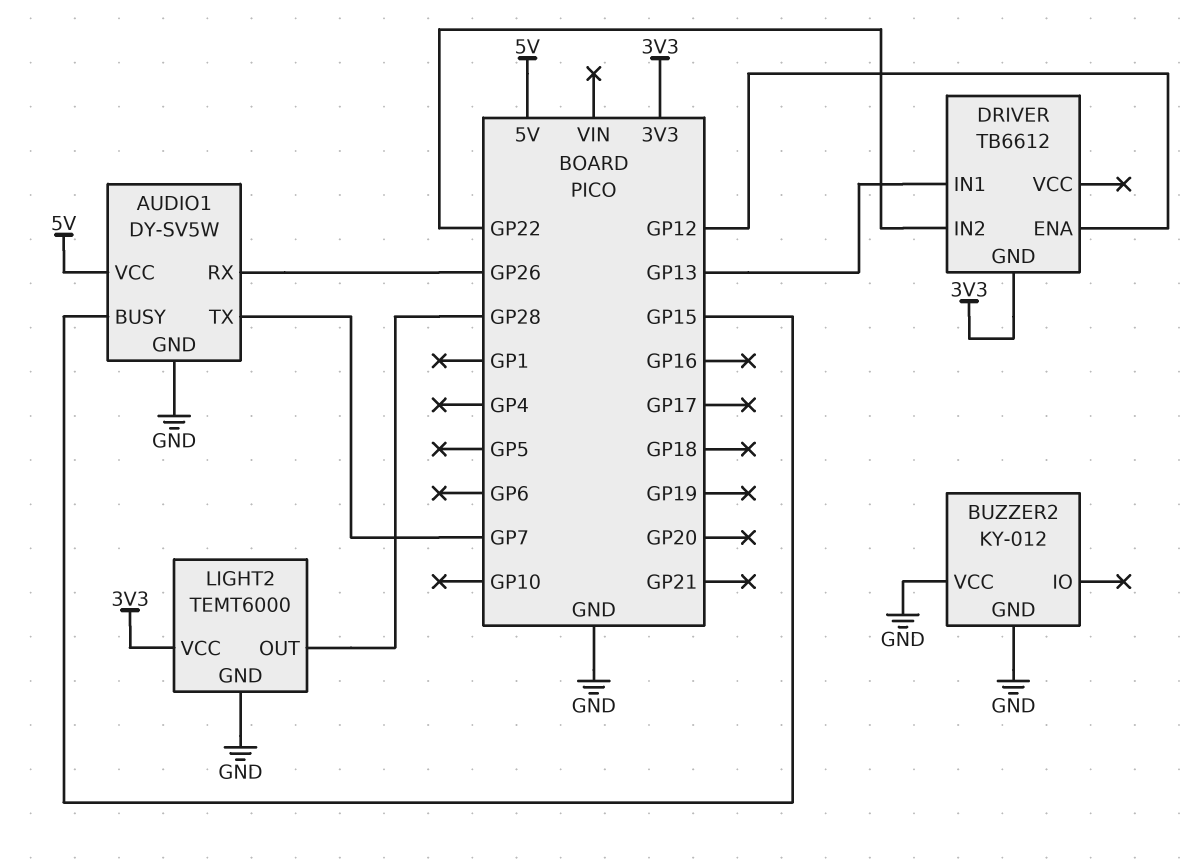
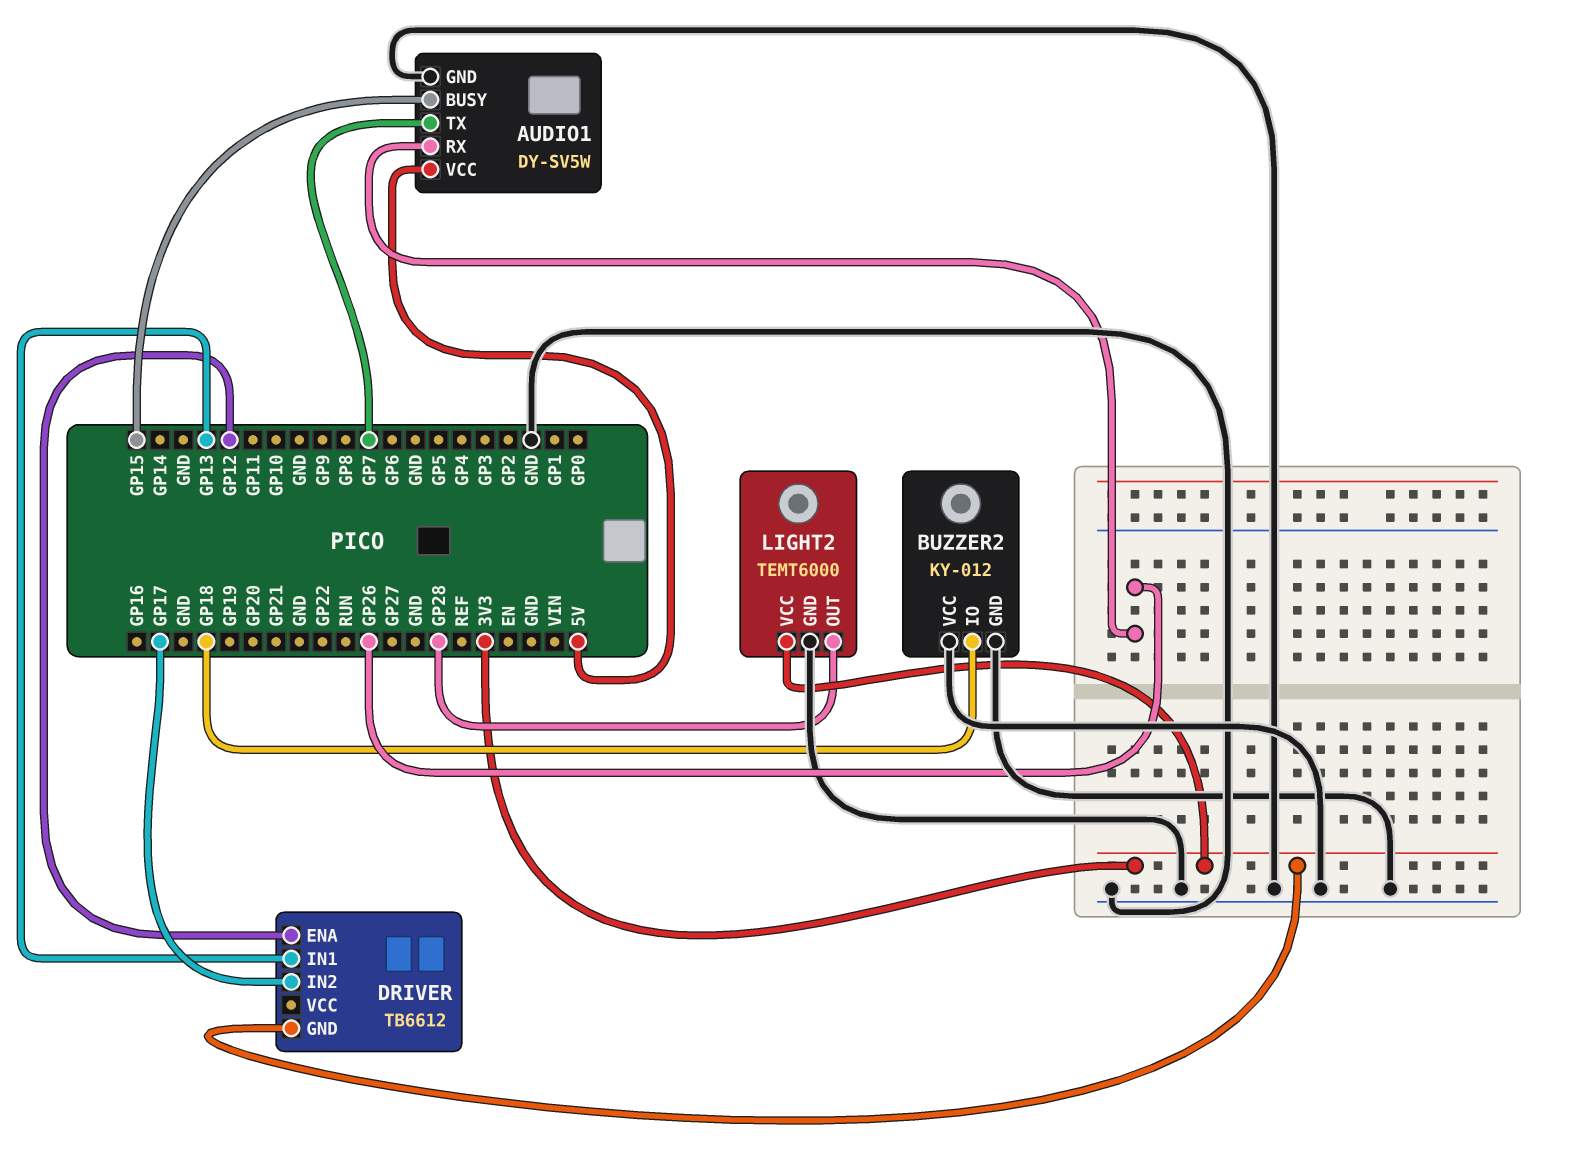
BUZZER2 pin IO: none -> GP18
DRIVER pin IN2: GP22 -> GP17

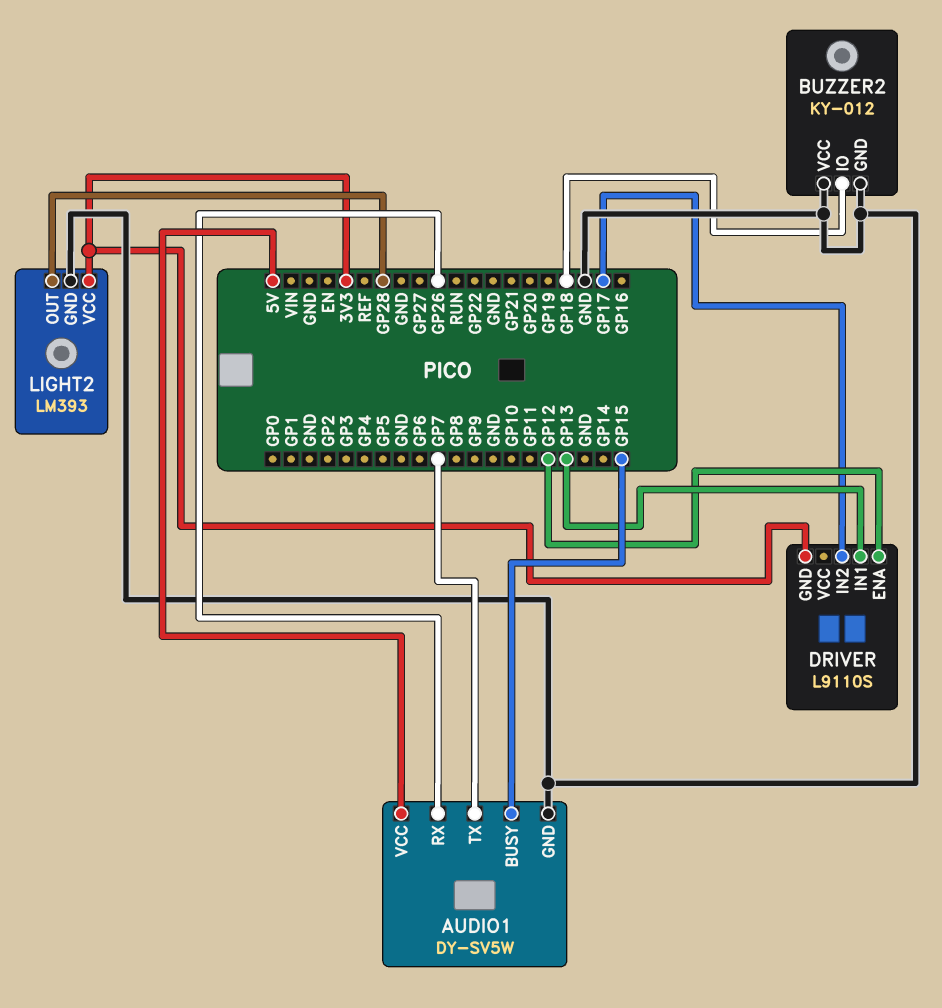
DRIVER: TB6612 -> L9110S
LIGHT2: TEMT6000 -> LM393

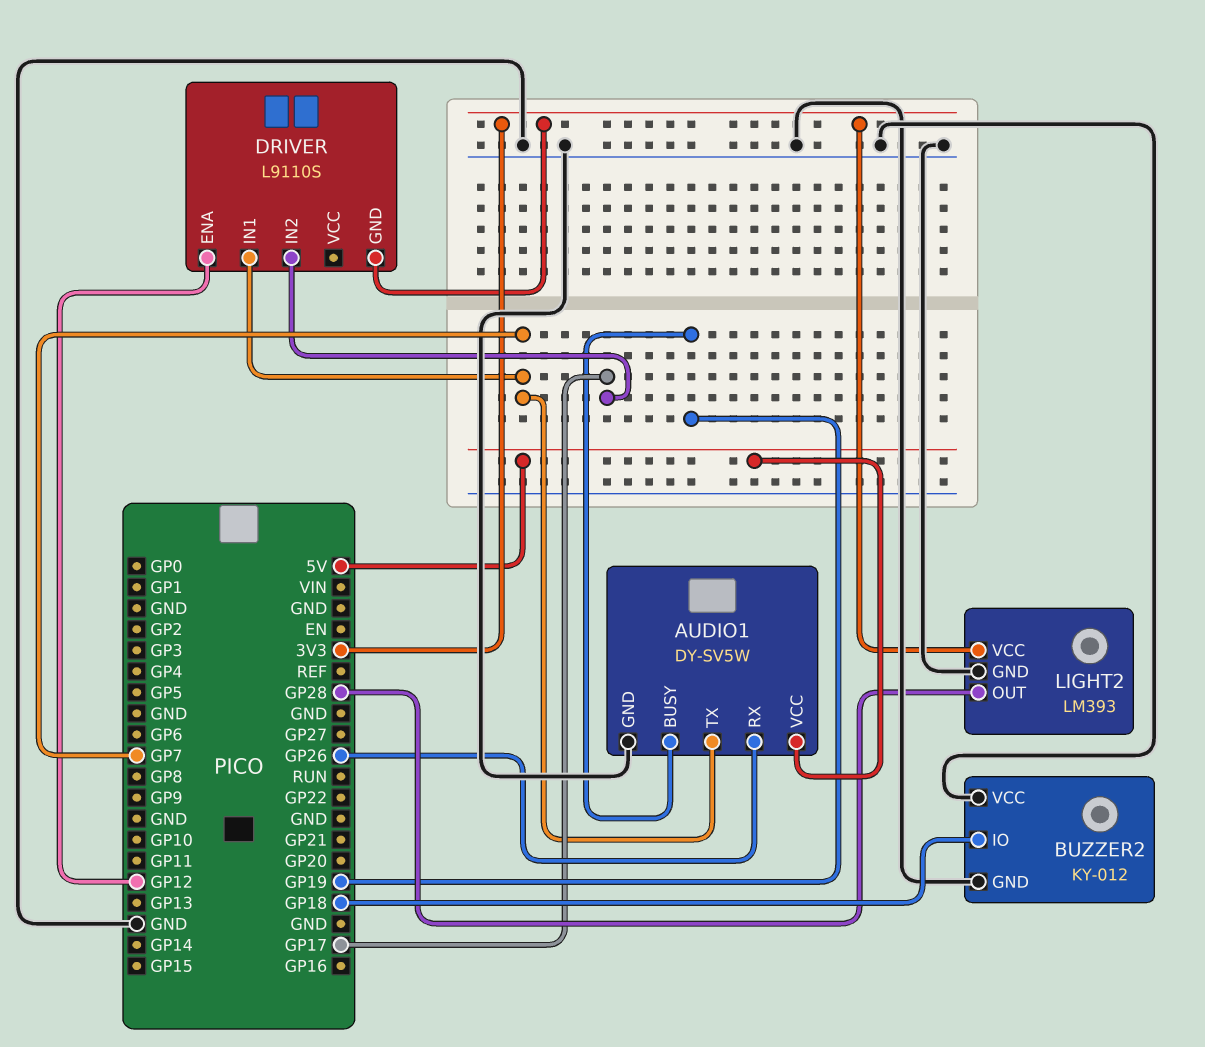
AUDIO1 pin BUSY: GP15 -> GP19
DRIVER pin IN1: GP13 -> GP7

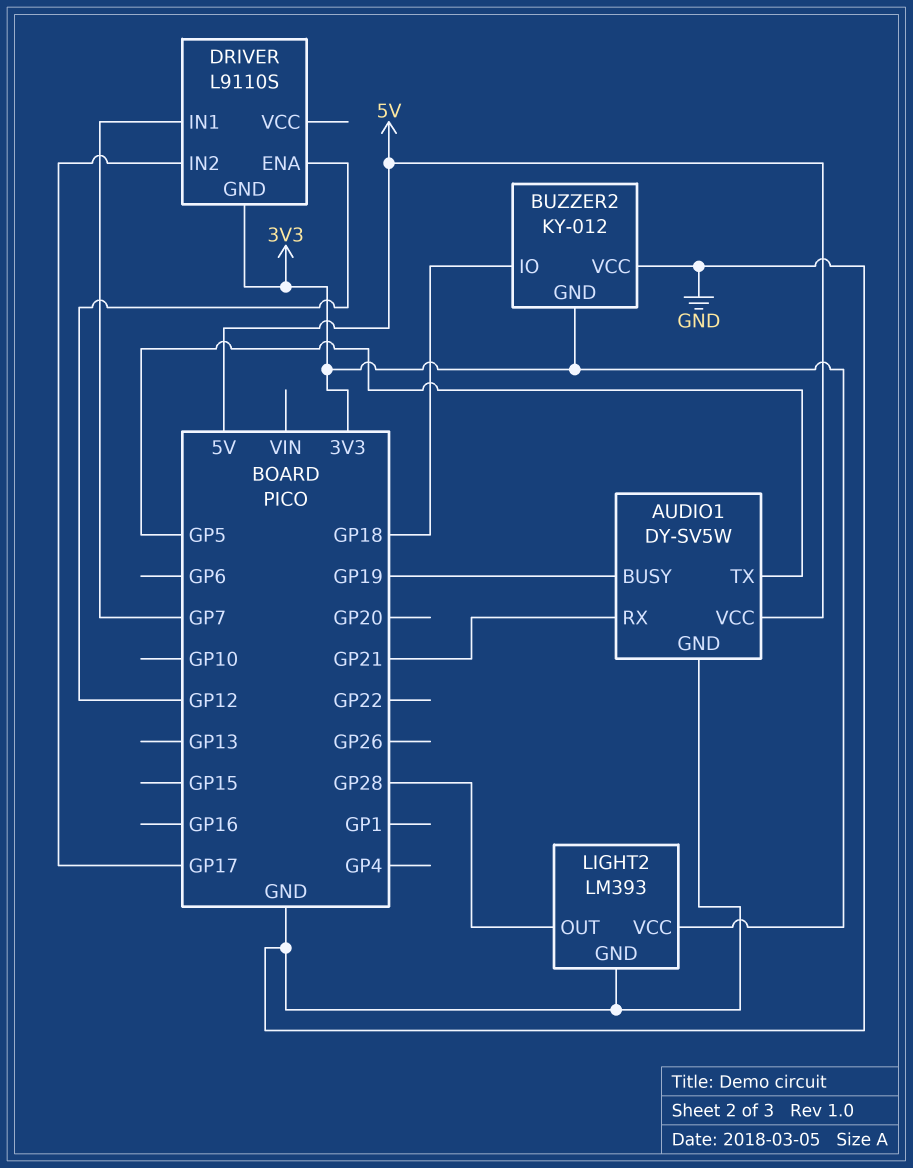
AUDIO1 pin RX: GP26 -> GP21
AUDIO1 pin TX: GP7 -> GP5
BUZZER2 pin GND: GND -> 3V3

